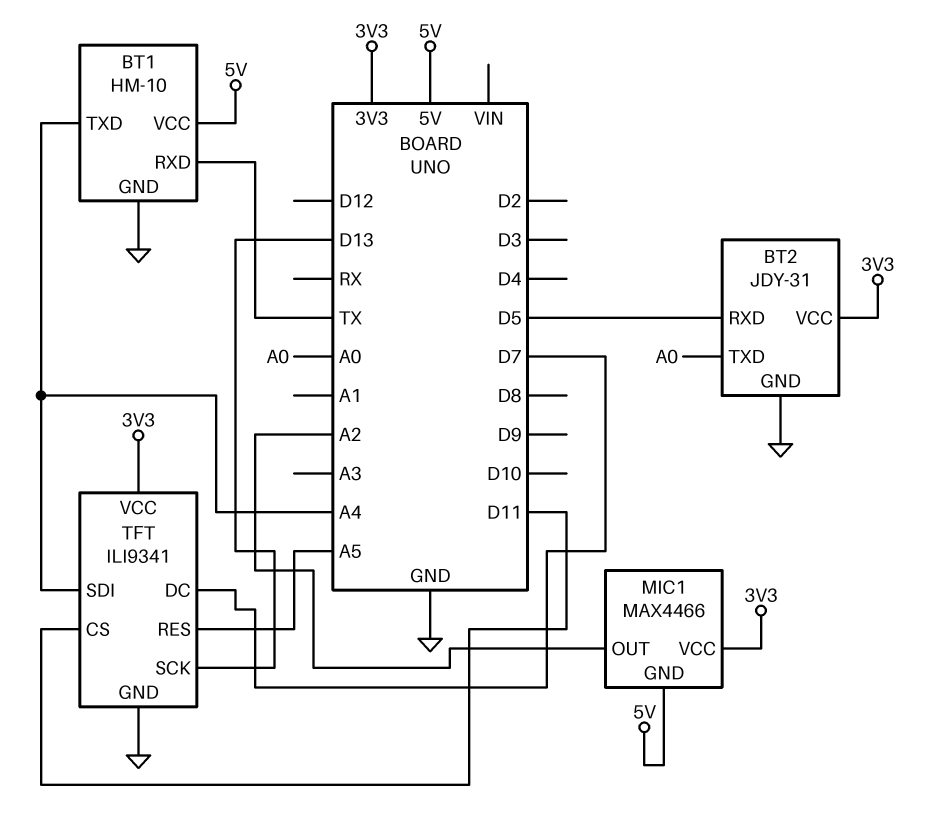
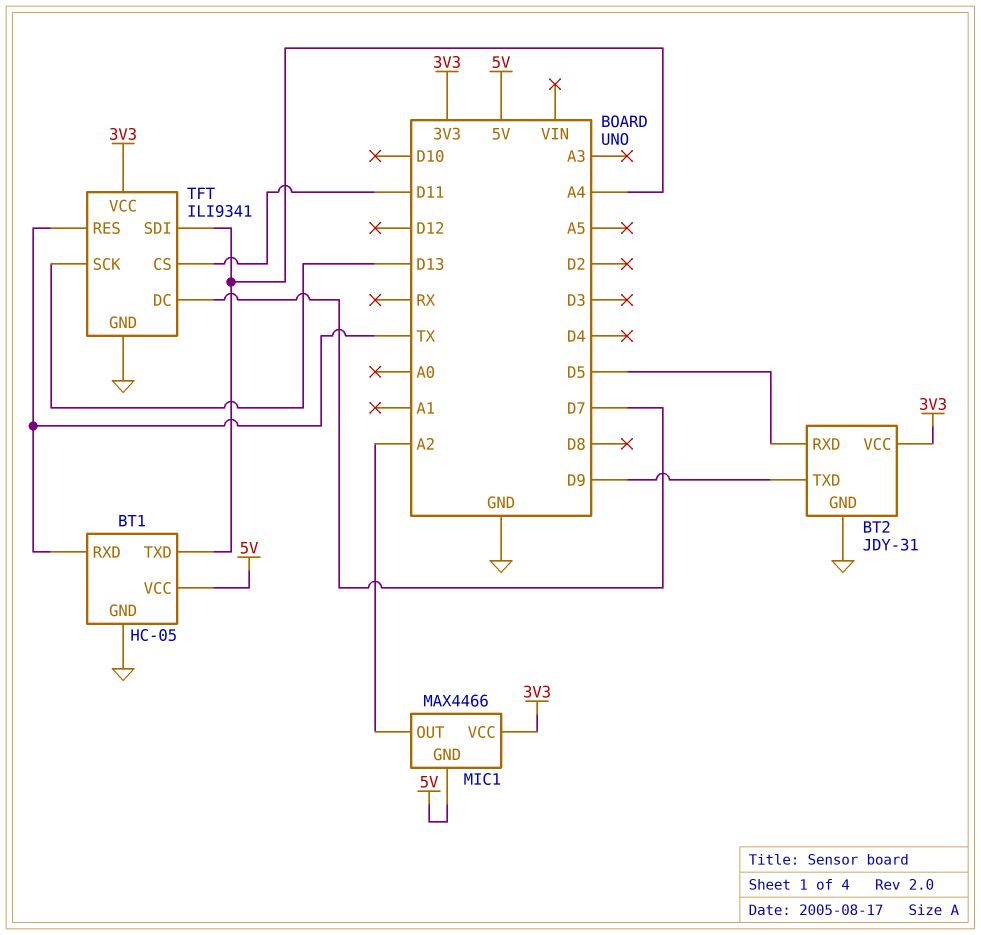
BT1: HM-10 -> HC-05
BT2 pin TXD: A0 -> D9
TFT pin RES: A5 -> TX

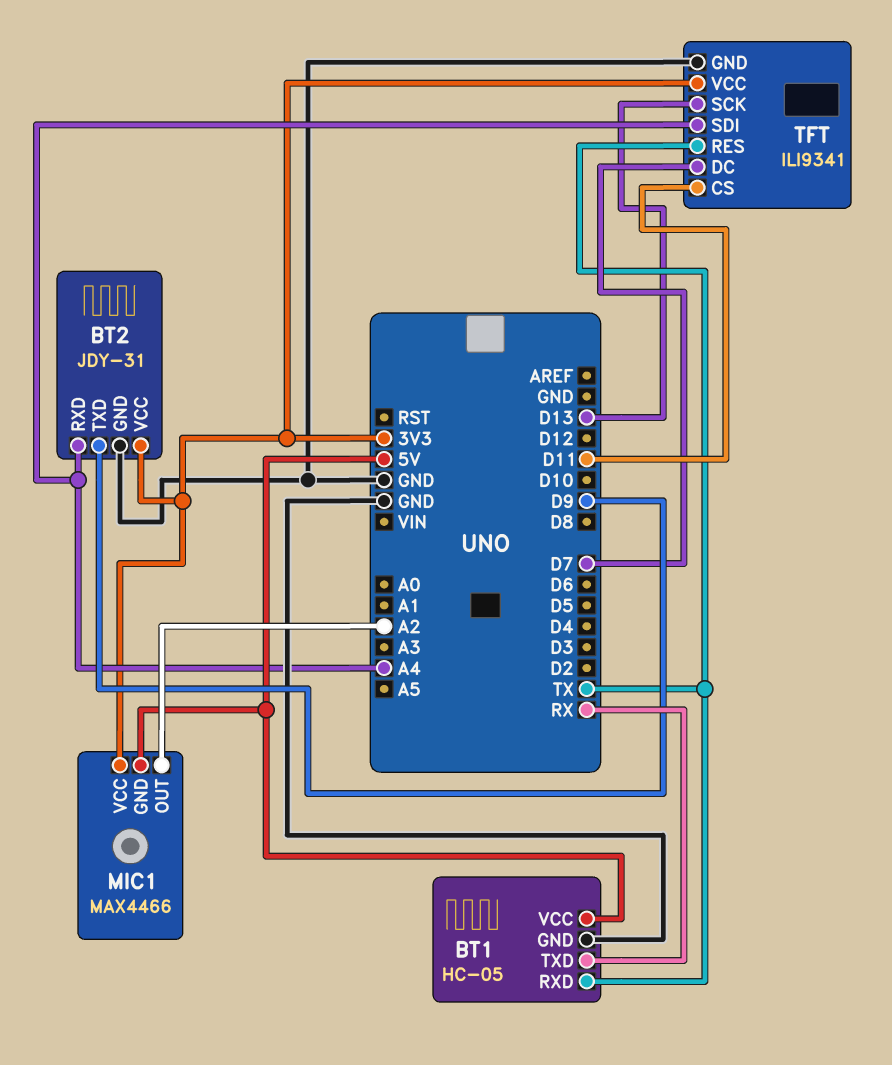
BT1 pin TXD: A4 -> RX
BT2 pin RXD: D5 -> A4

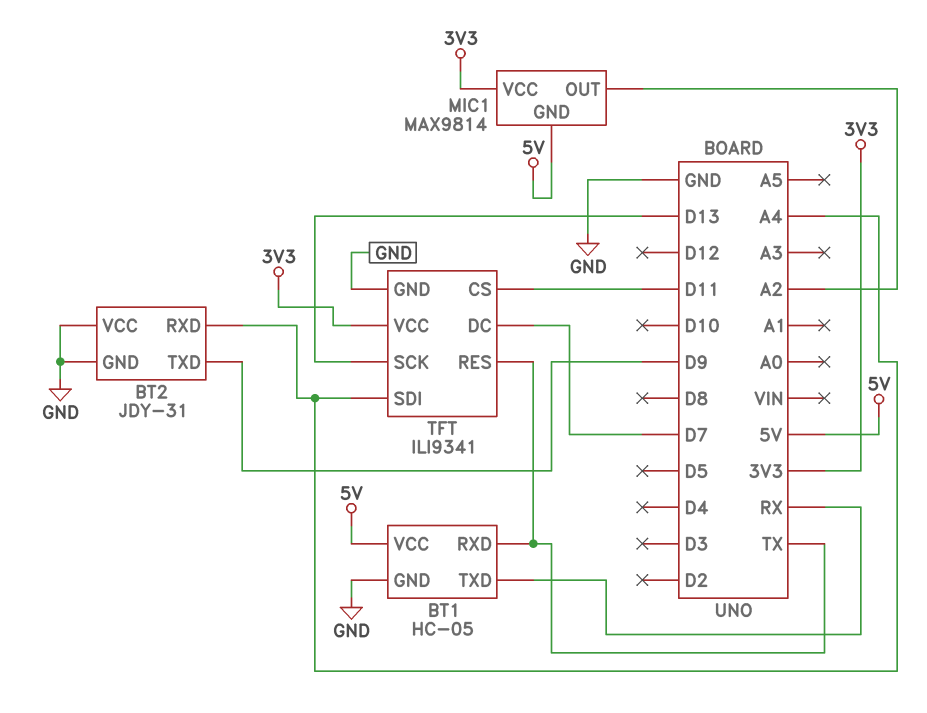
BT2 pin VCC: 3V3 -> GND
MIC1: MAX4466 -> MAX9814

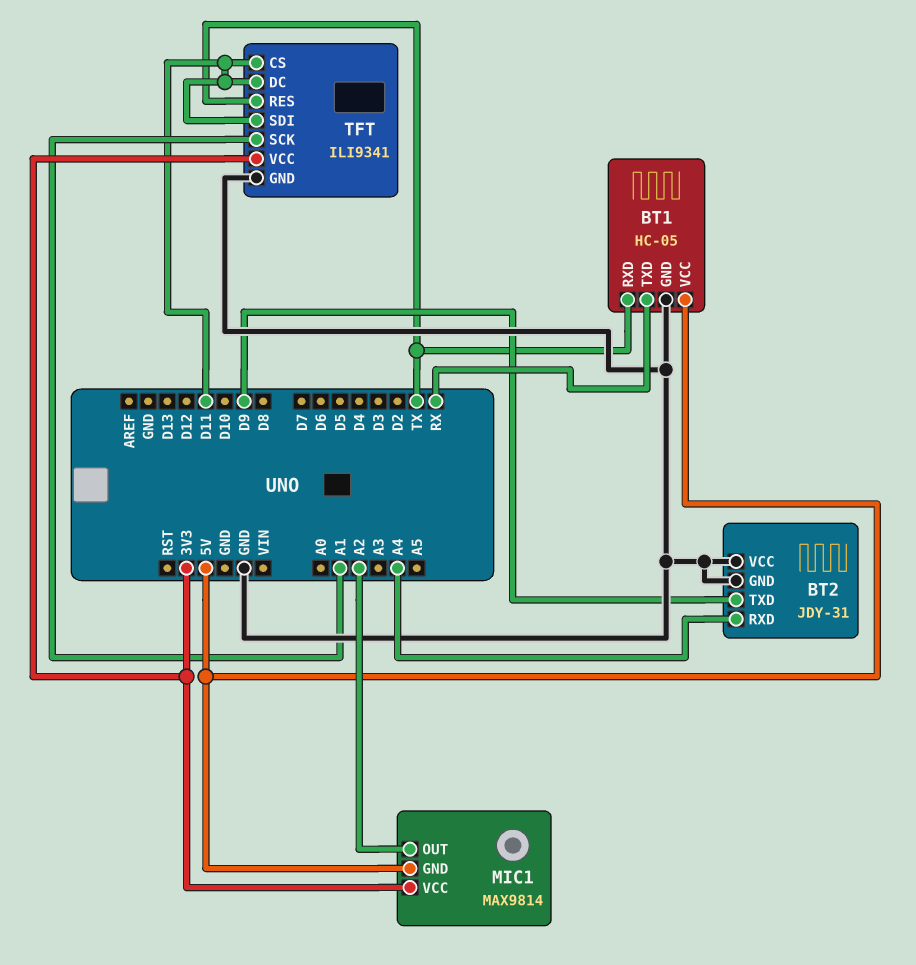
TFT pin DC: D7 -> D11
TFT pin SCK: D13 -> A1
TFT pin SDI: A4 -> D11

